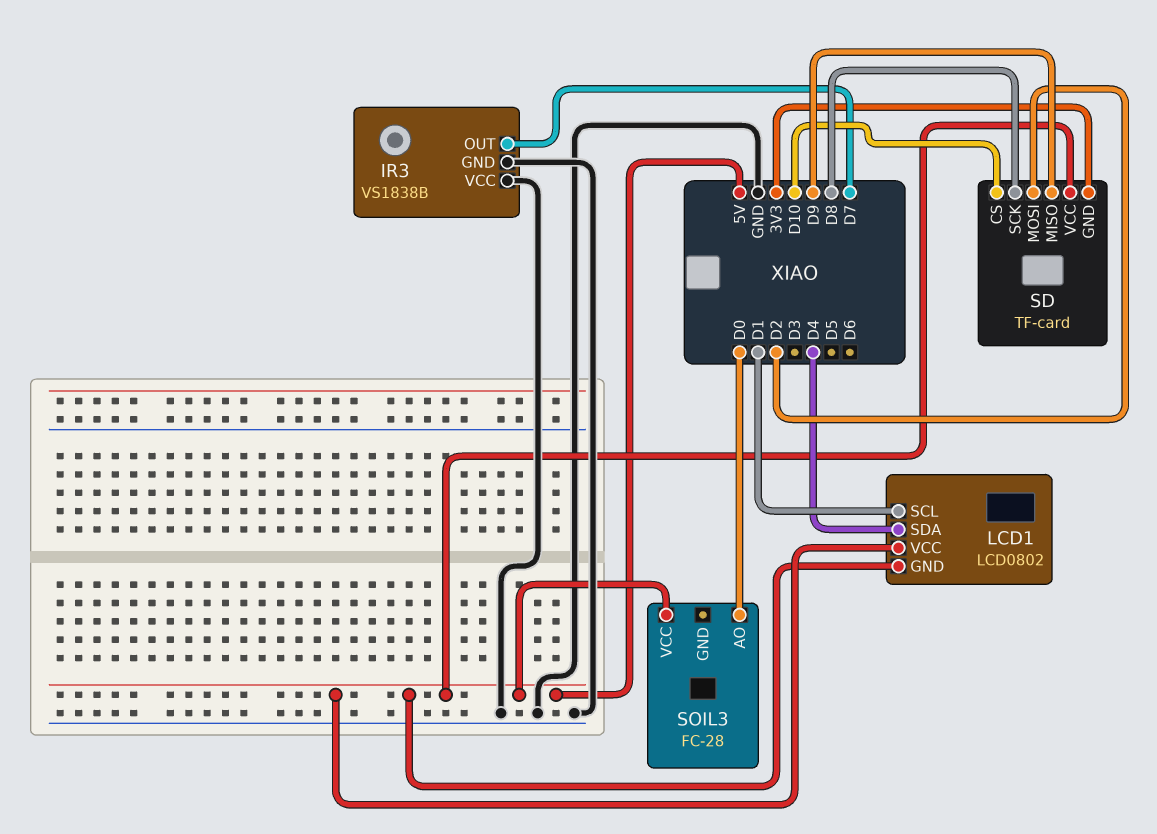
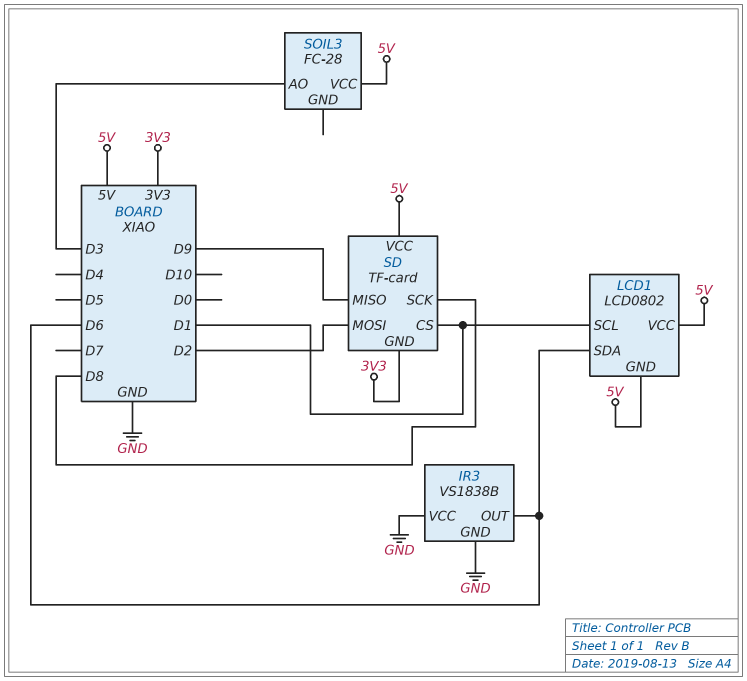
IR3 pin OUT: D7 -> D6
LCD1 pin SDA: D4 -> D6
SD pin CS: D10 -> D1
SOIL3 pin AO: D0 -> D3

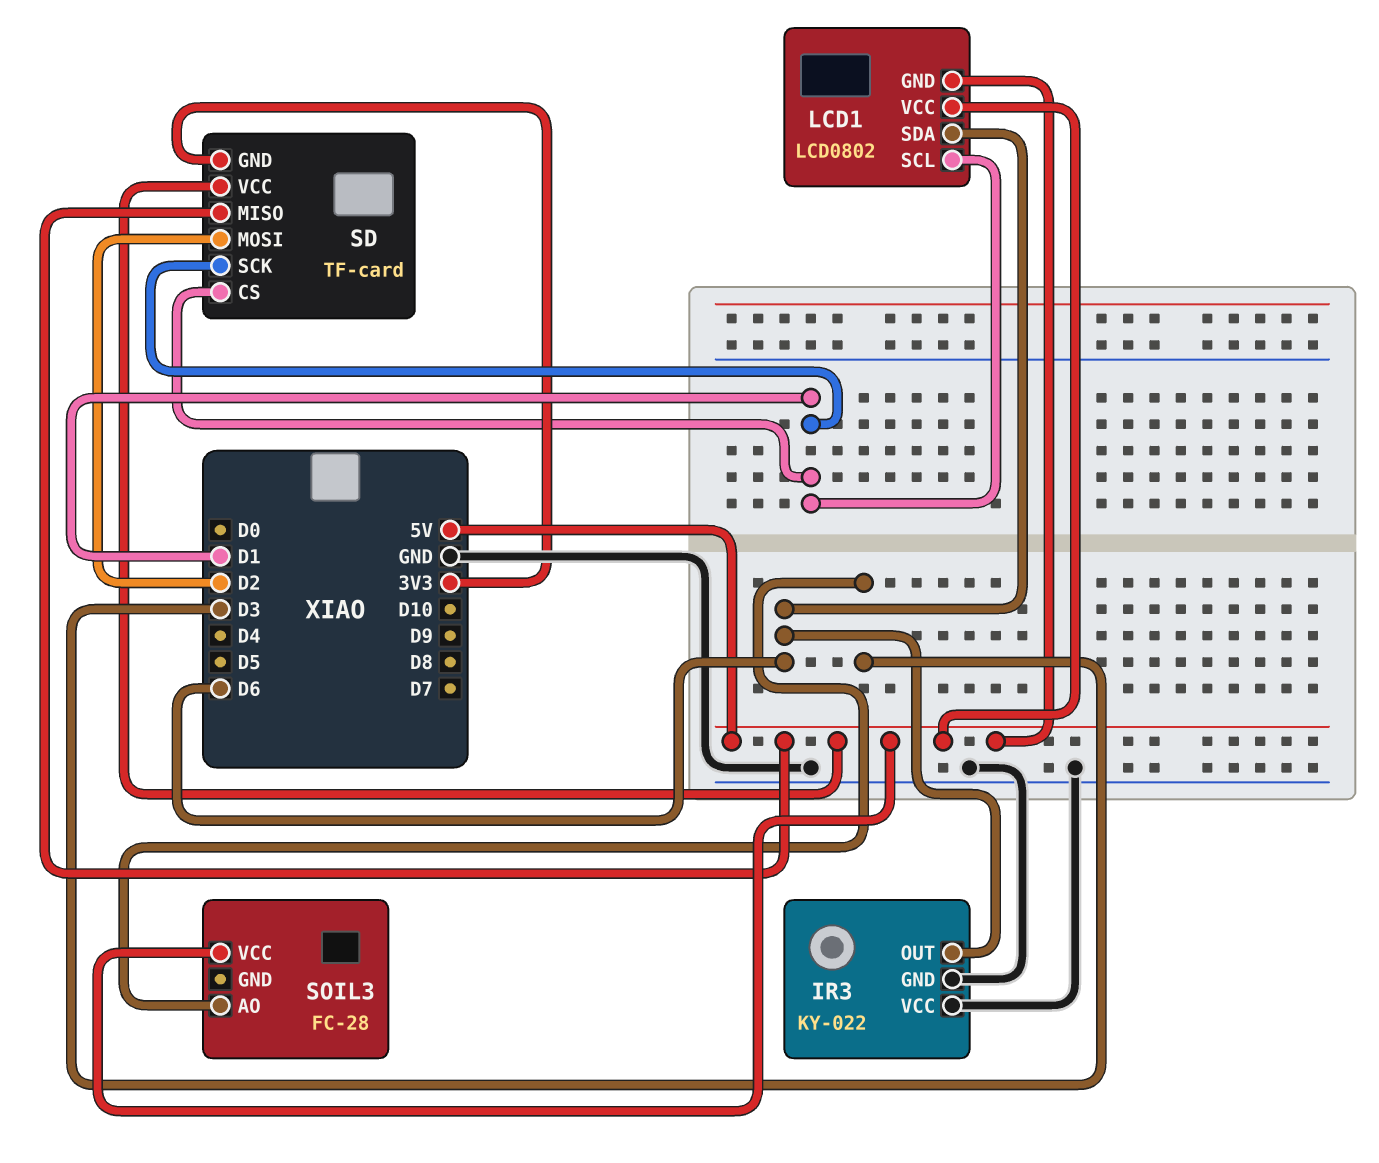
IR3: VS1838B -> KY-022
SD pin MISO: D9 -> 5V
SD pin SCK: D8 -> D1

